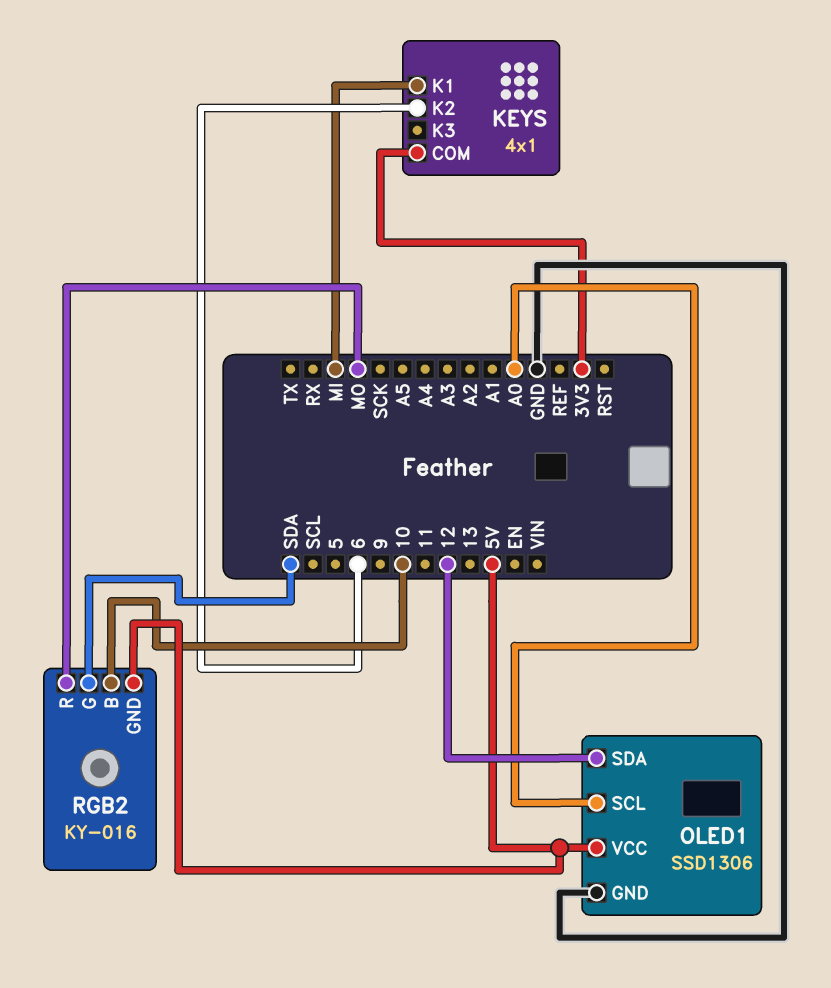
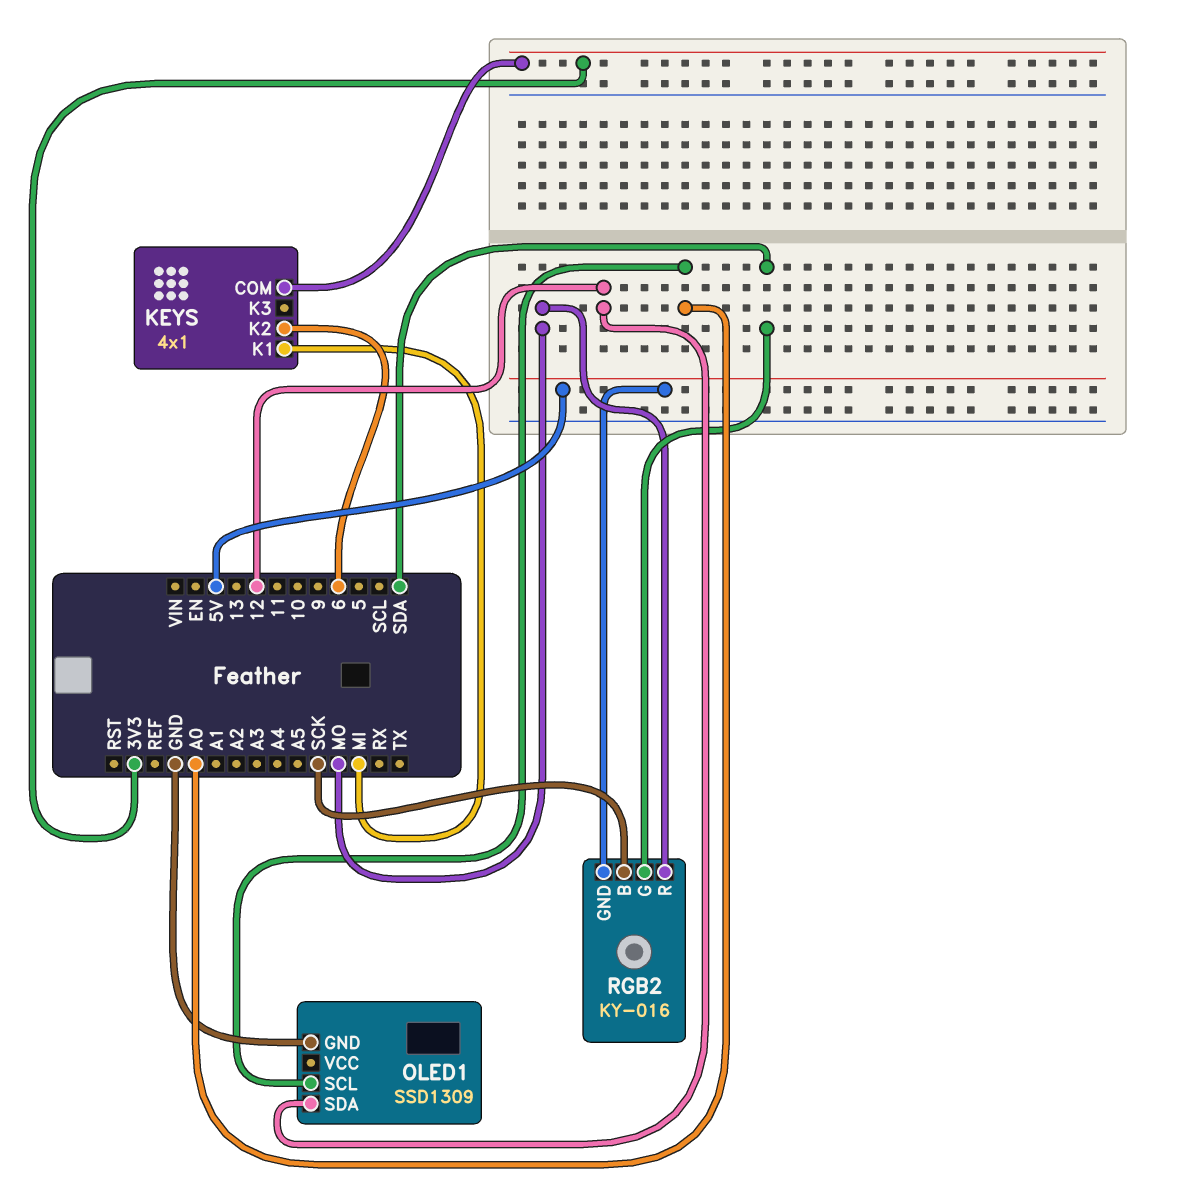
OLED1: SSD1306 -> SSD1309
OLED1 pin VCC: 5V -> none
RGB2 pin B: 10 -> SCK

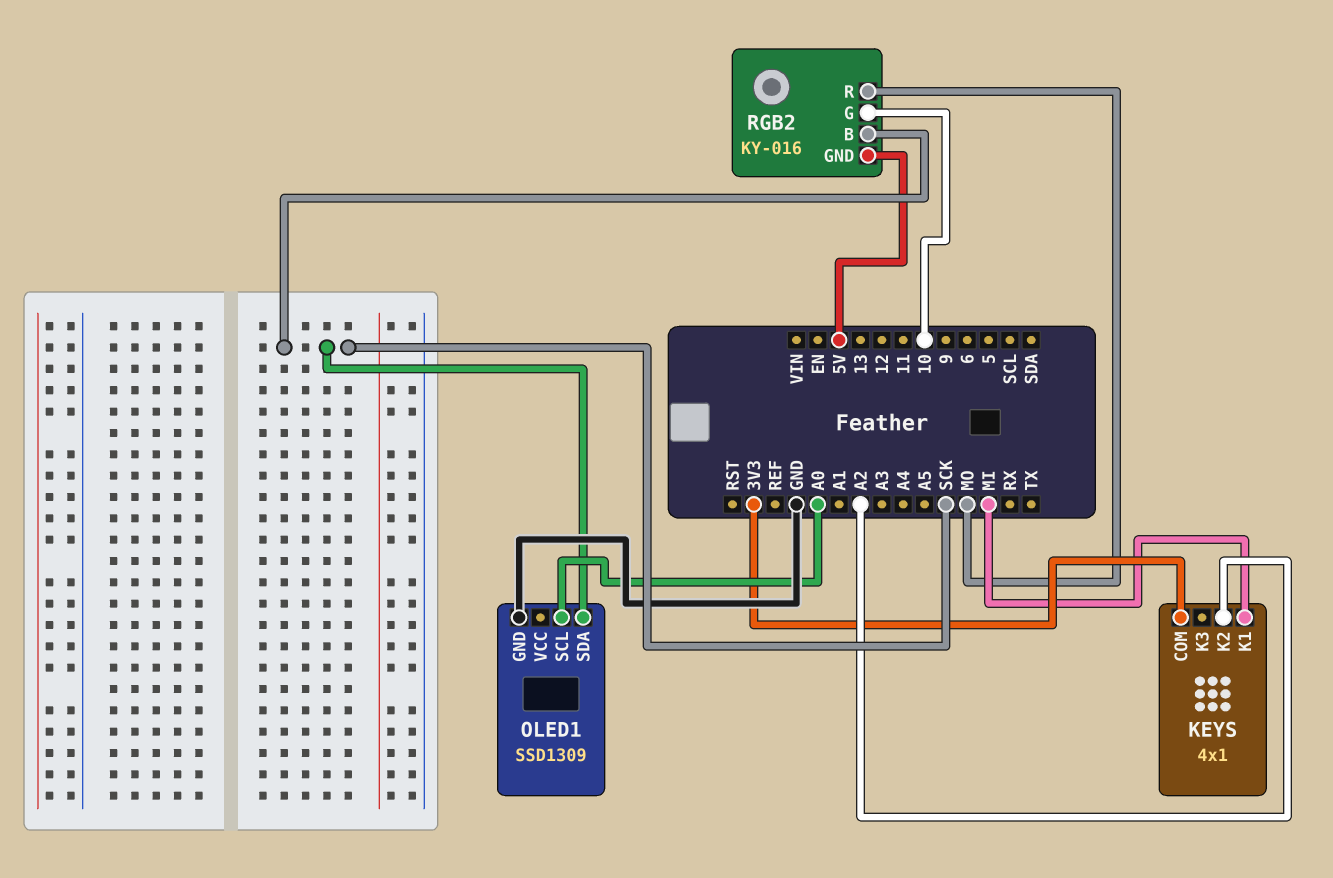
KEYS pin K2: 6 -> A2
OLED1 pin SDA: 12 -> SCK
RGB2 pin G: SDA -> 10

